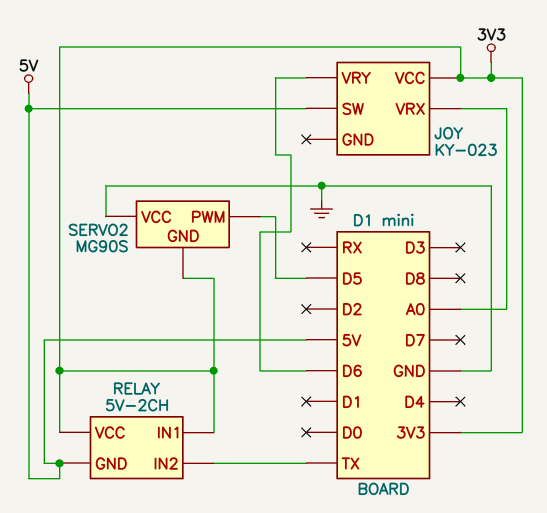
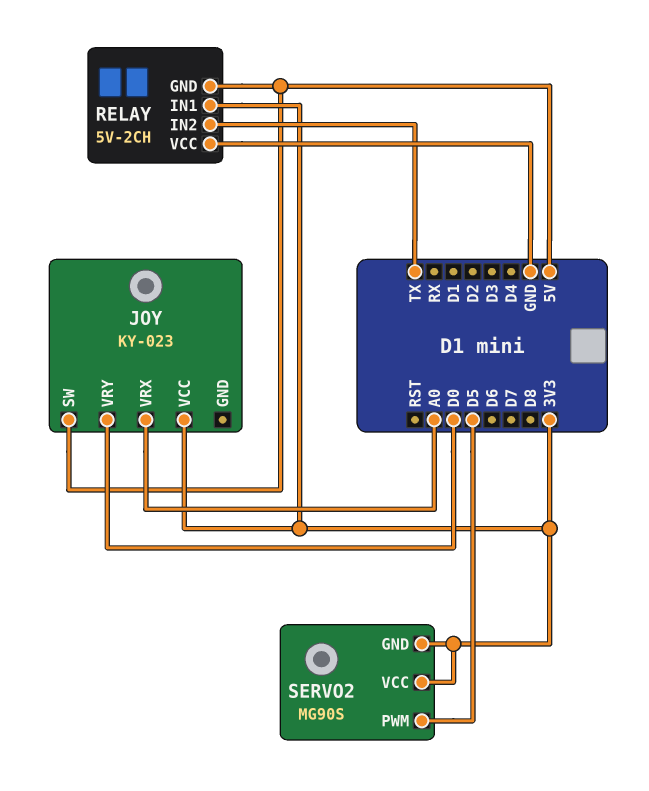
JOY pin VRY: D6 -> D0
RELAY pin VCC: 3V3 -> GND
SERVO2 pin VCC: GND -> 3V3

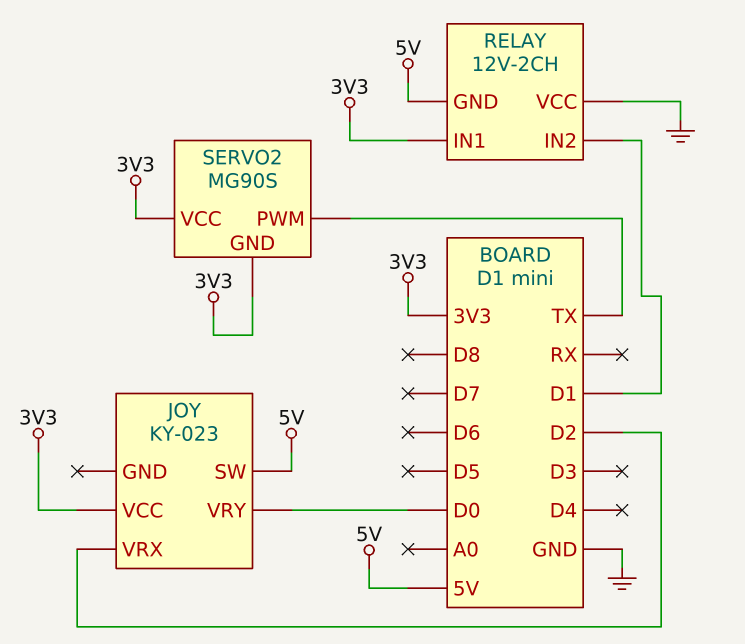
JOY pin VRX: A0 -> D2
RELAY: 5V-2CH -> 12V-2CH
RELAY pin IN2: TX -> D1
SERVO2 pin PWM: D5 -> TX

